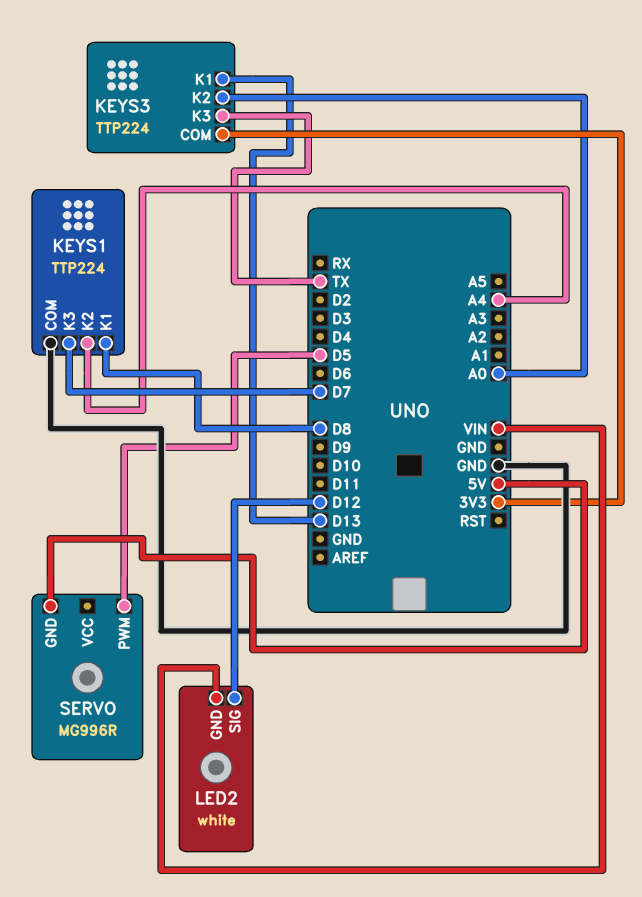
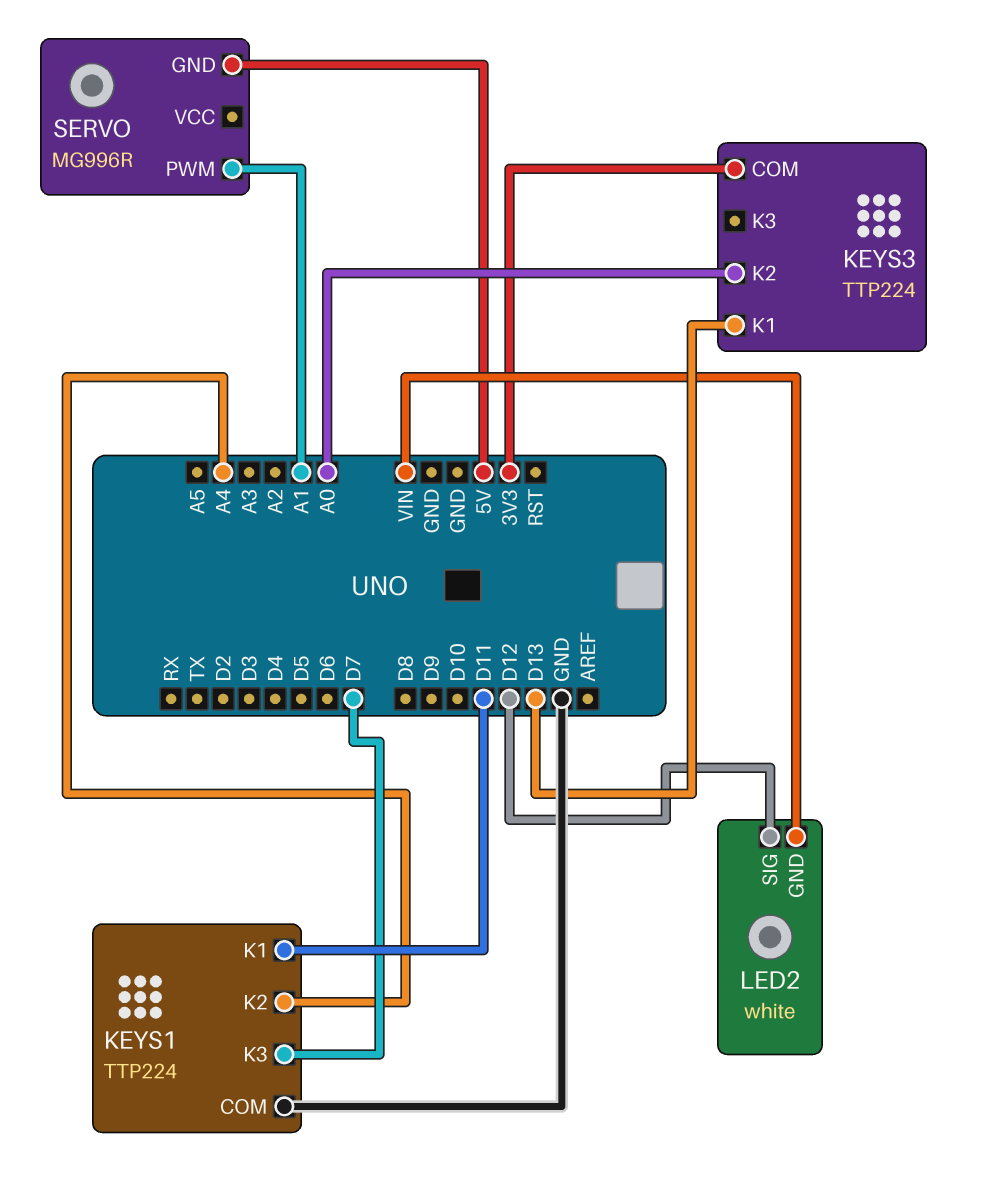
KEYS1 pin K1: D8 -> D11
KEYS3 pin K3: TX -> none
SERVO pin PWM: D5 -> A1

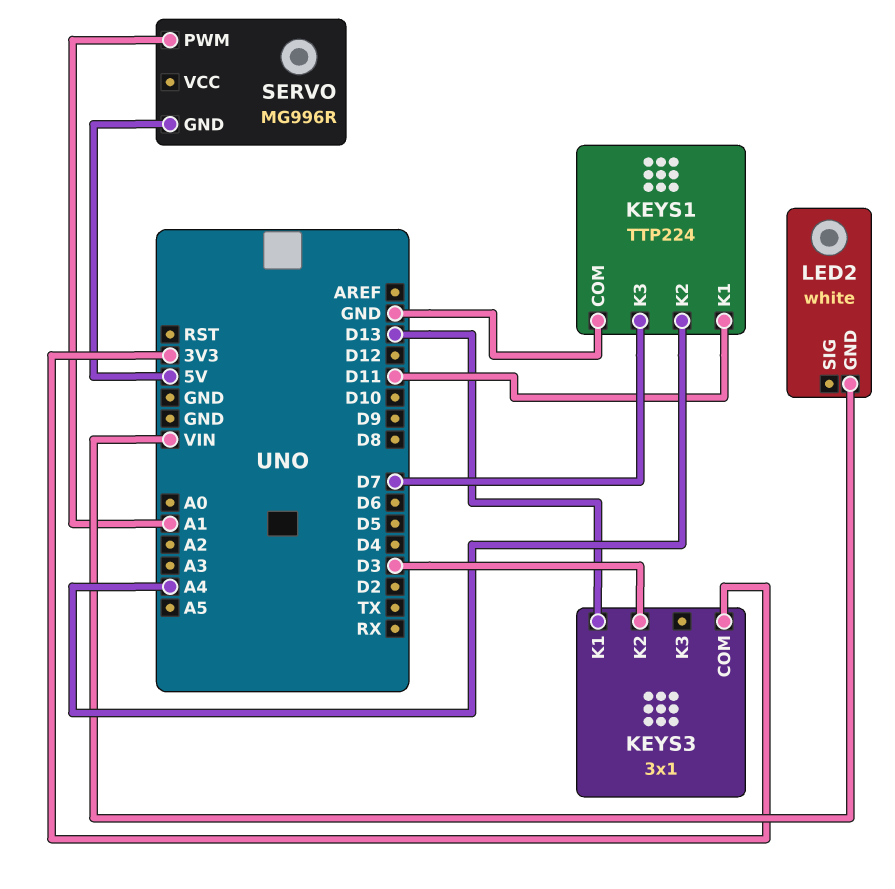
KEYS3: TTP224 -> 3x1
KEYS3 pin K2: A0 -> D3
LED2 pin SIG: D12 -> none

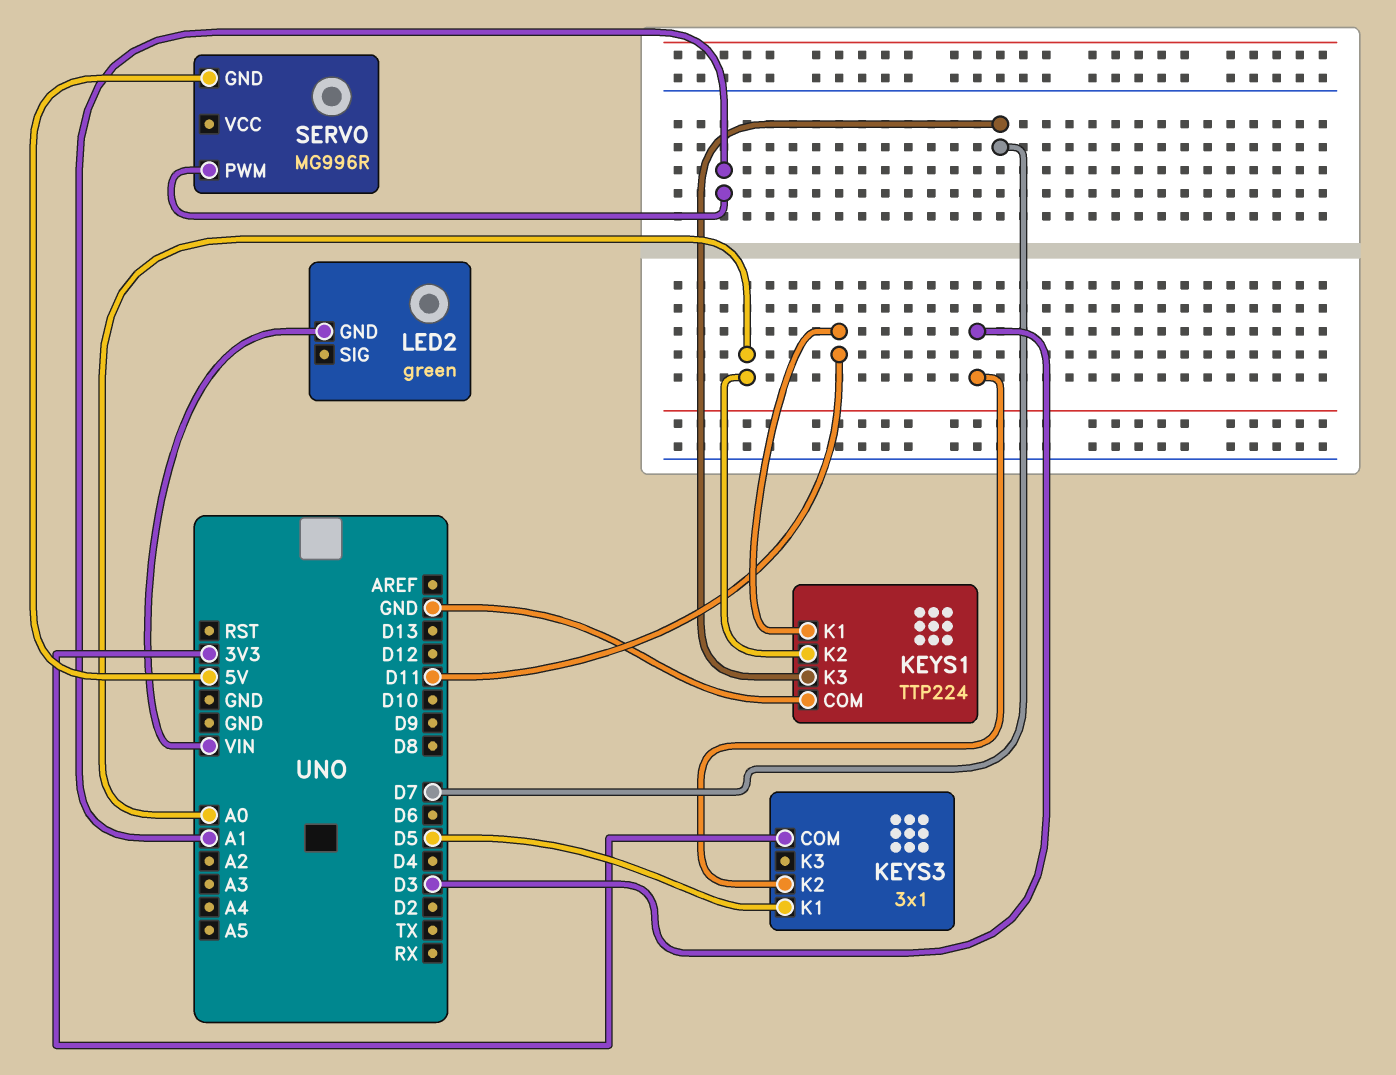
KEYS1 pin K2: A4 -> A0
KEYS3 pin K1: D13 -> D5
LED2: white -> green

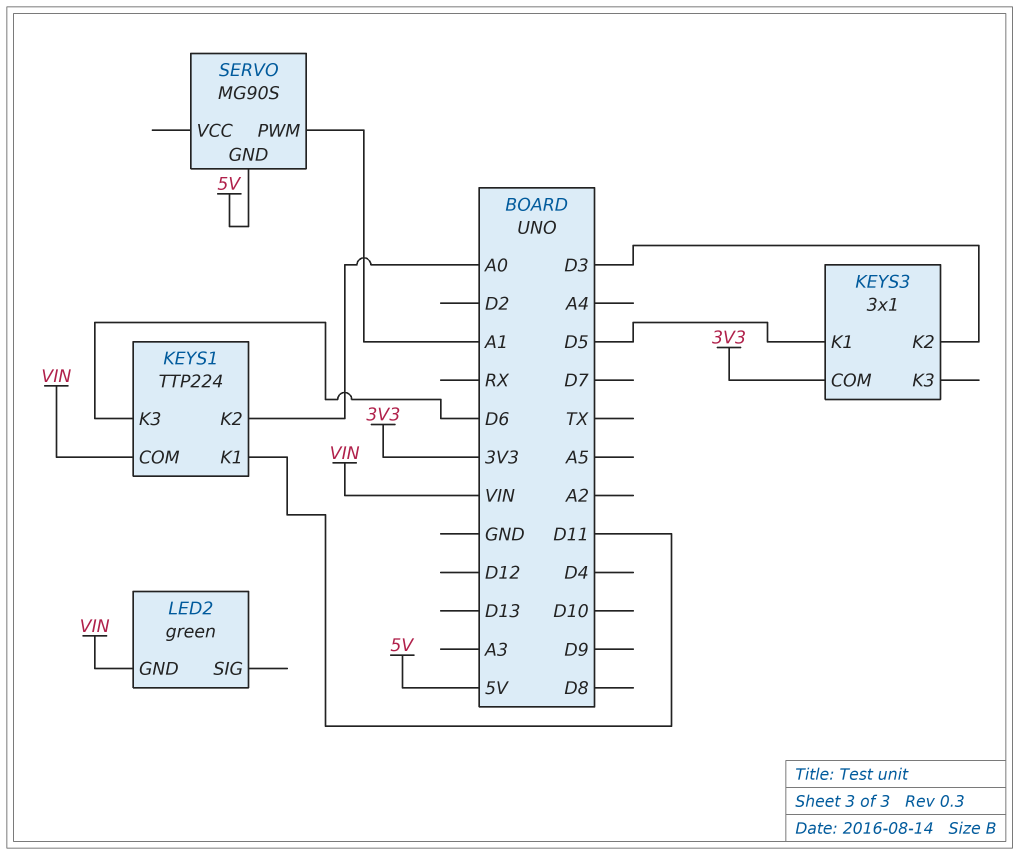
KEYS1 pin COM: GND -> VIN
KEYS1 pin K3: D7 -> D6
SERVO: MG996R -> MG90S

